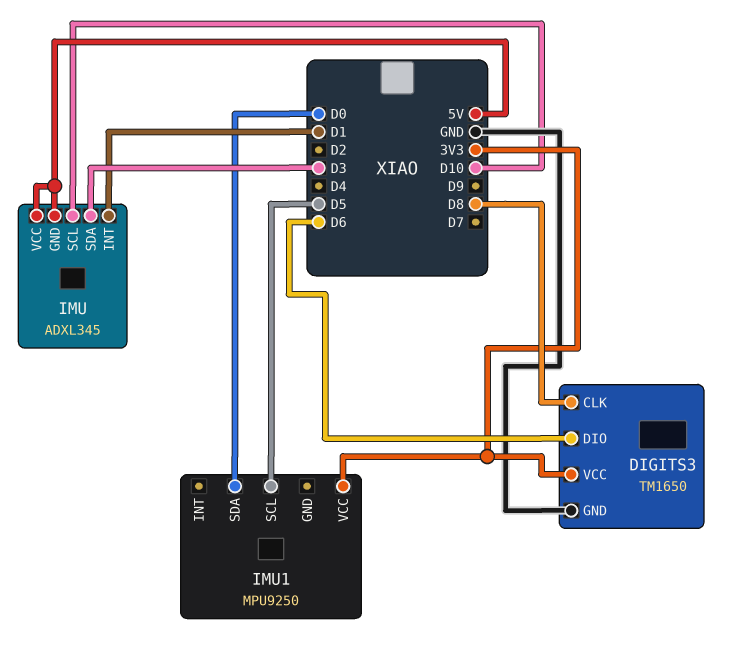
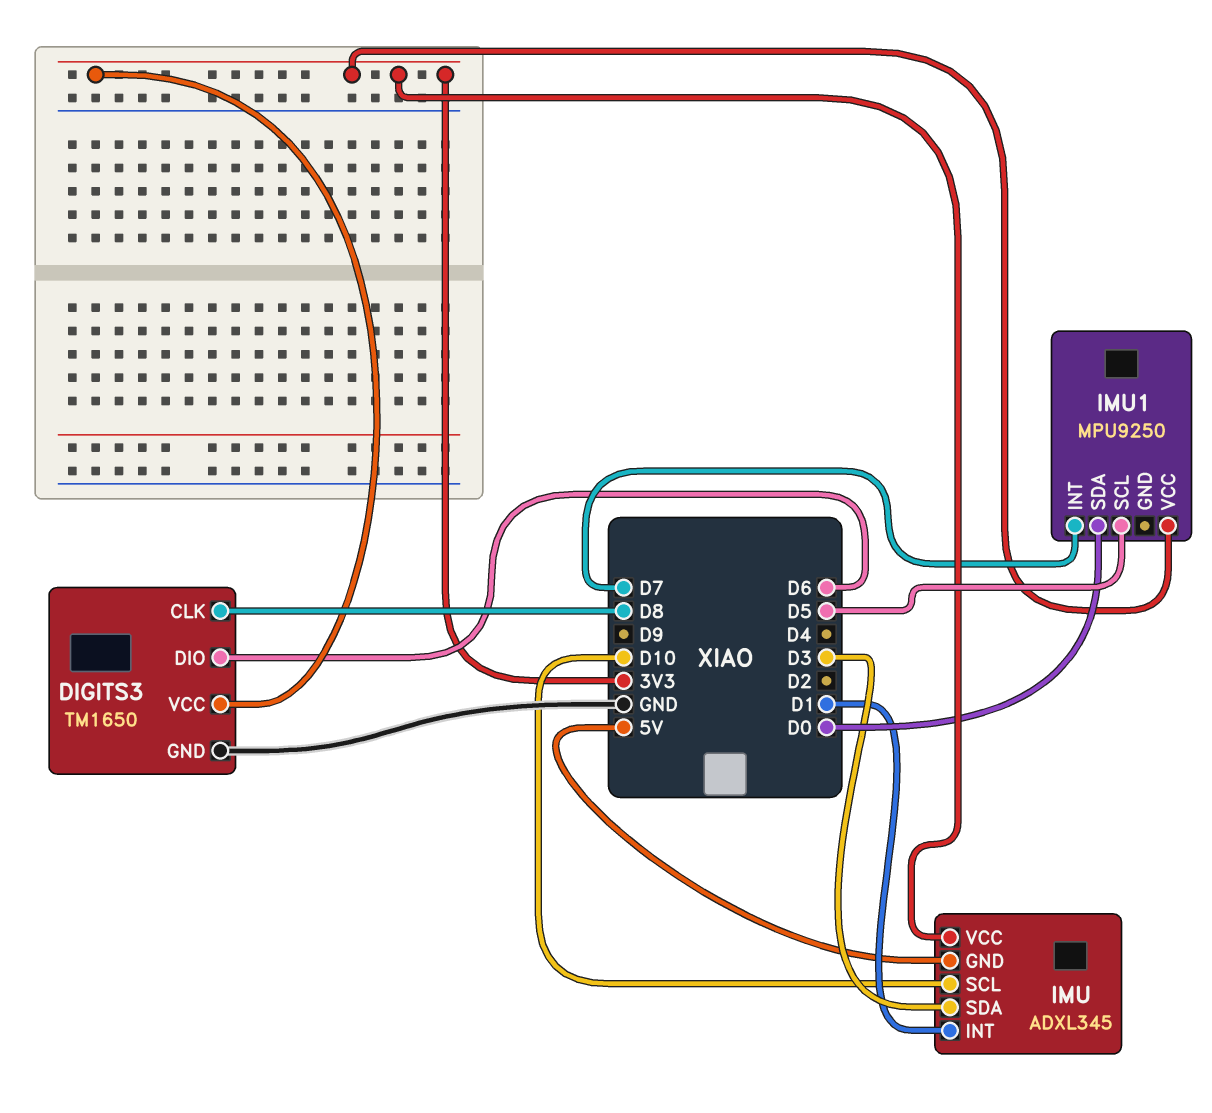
IMU pin VCC: 5V -> 3V3
IMU1 pin INT: none -> D7

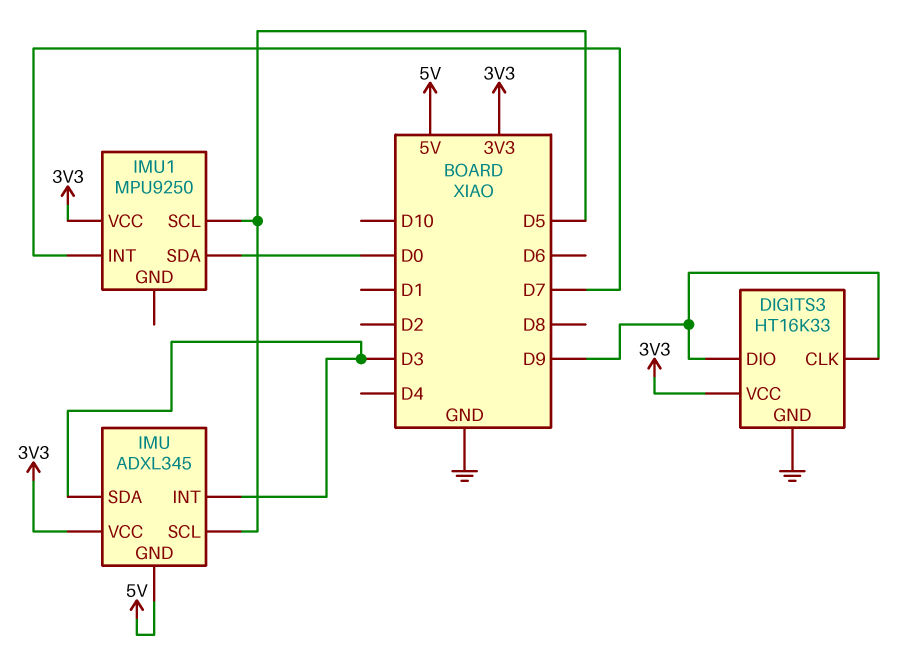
DIGITS3: TM1650 -> HT16K33
DIGITS3 pin CLK: D8 -> D9
DIGITS3 pin DIO: D6 -> D9
IMU pin INT: D1 -> D3
IMU pin SCL: D10 -> D5

